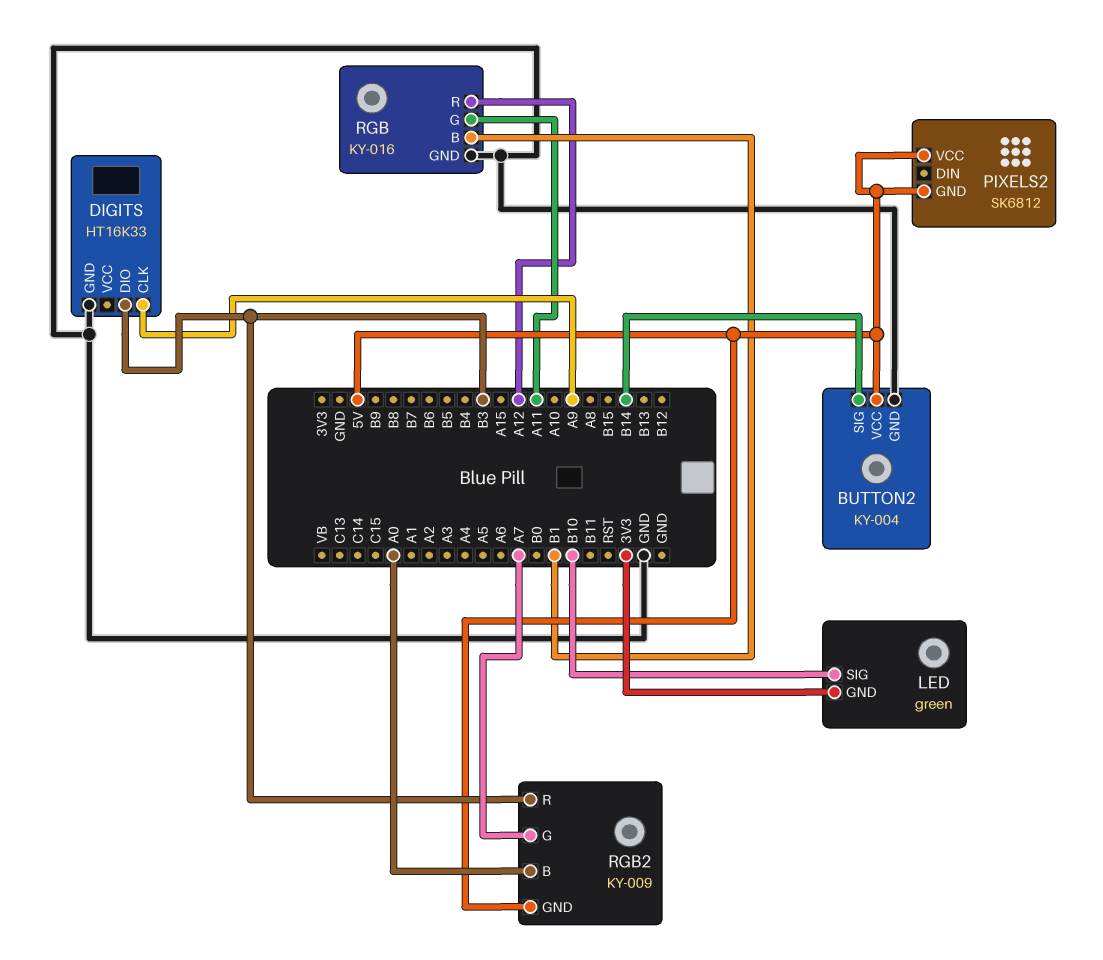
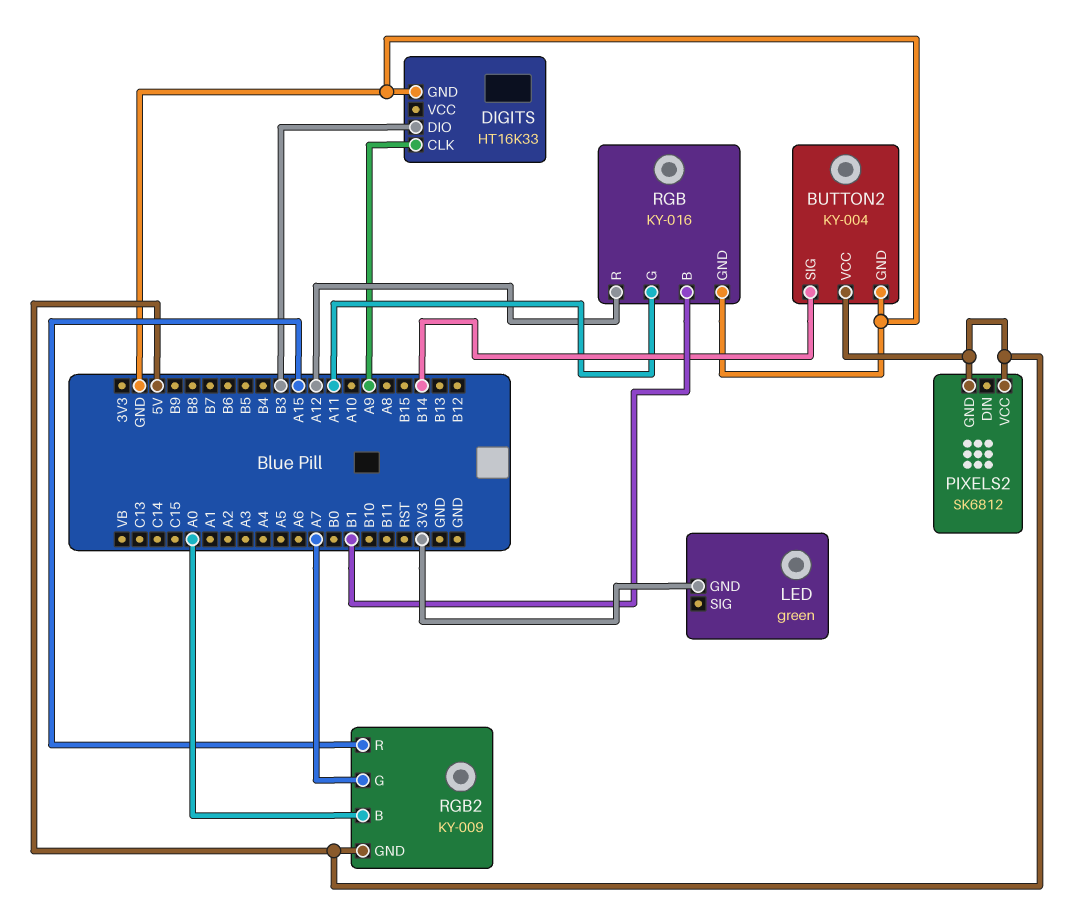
LED pin SIG: B10 -> none
RGB2 pin R: B3 -> A15

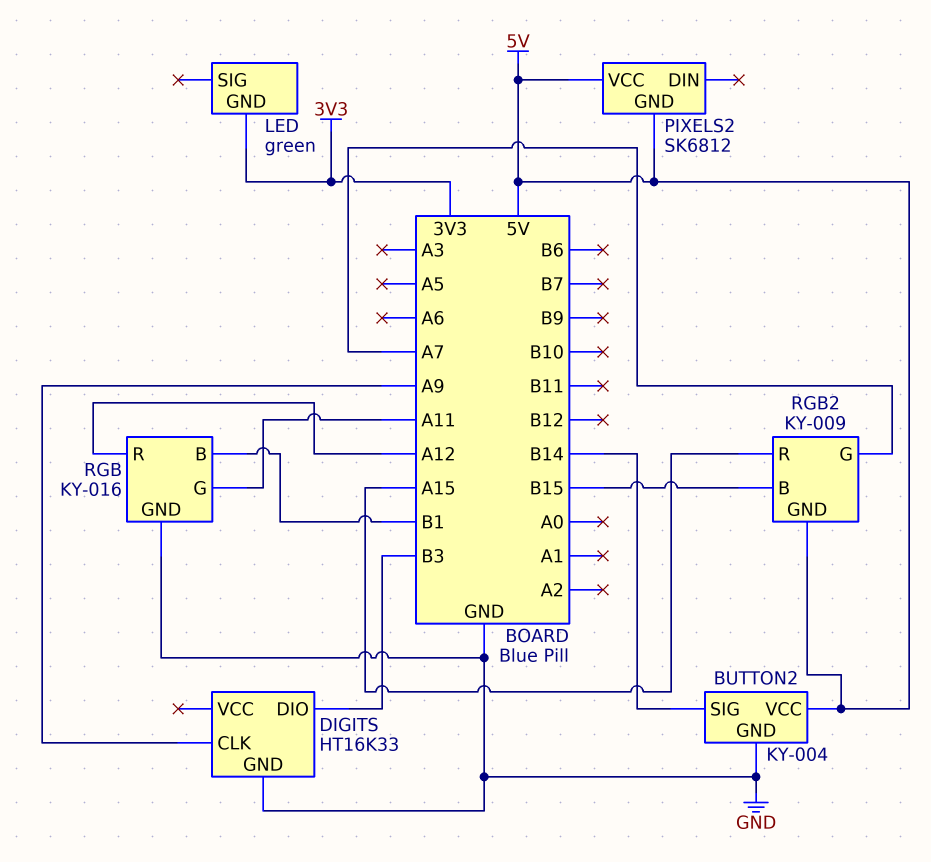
RGB2 pin B: A0 -> B15

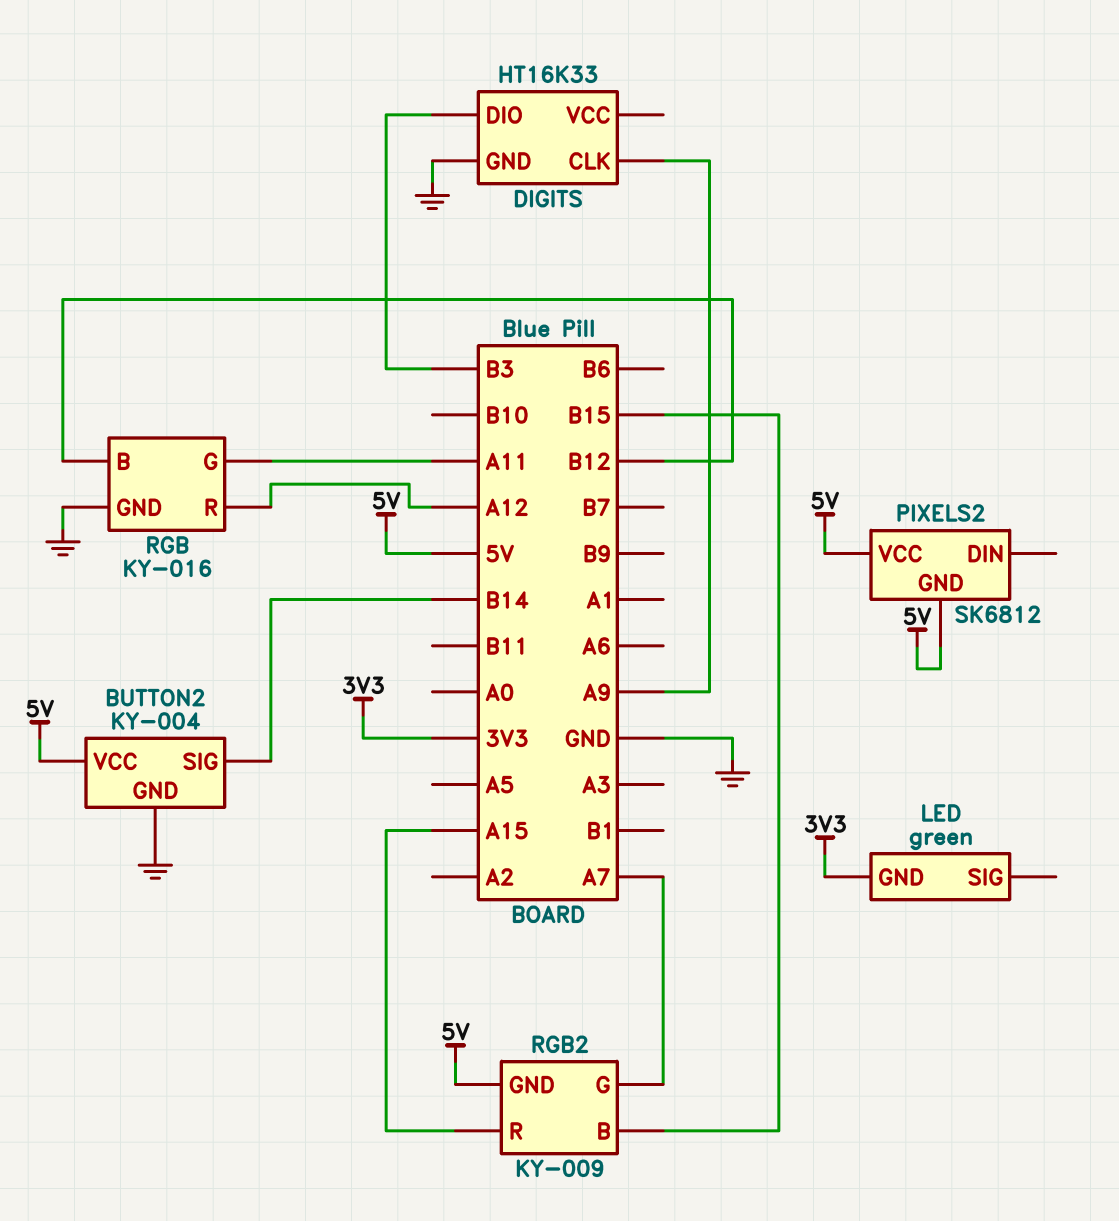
RGB pin B: B1 -> B12

